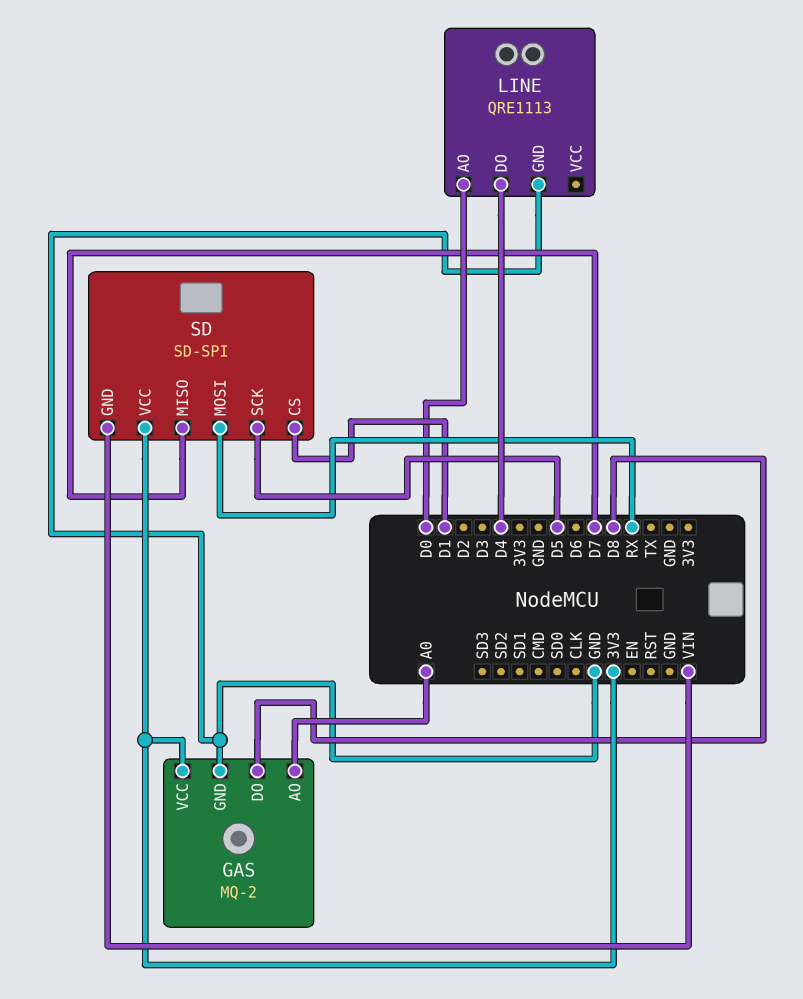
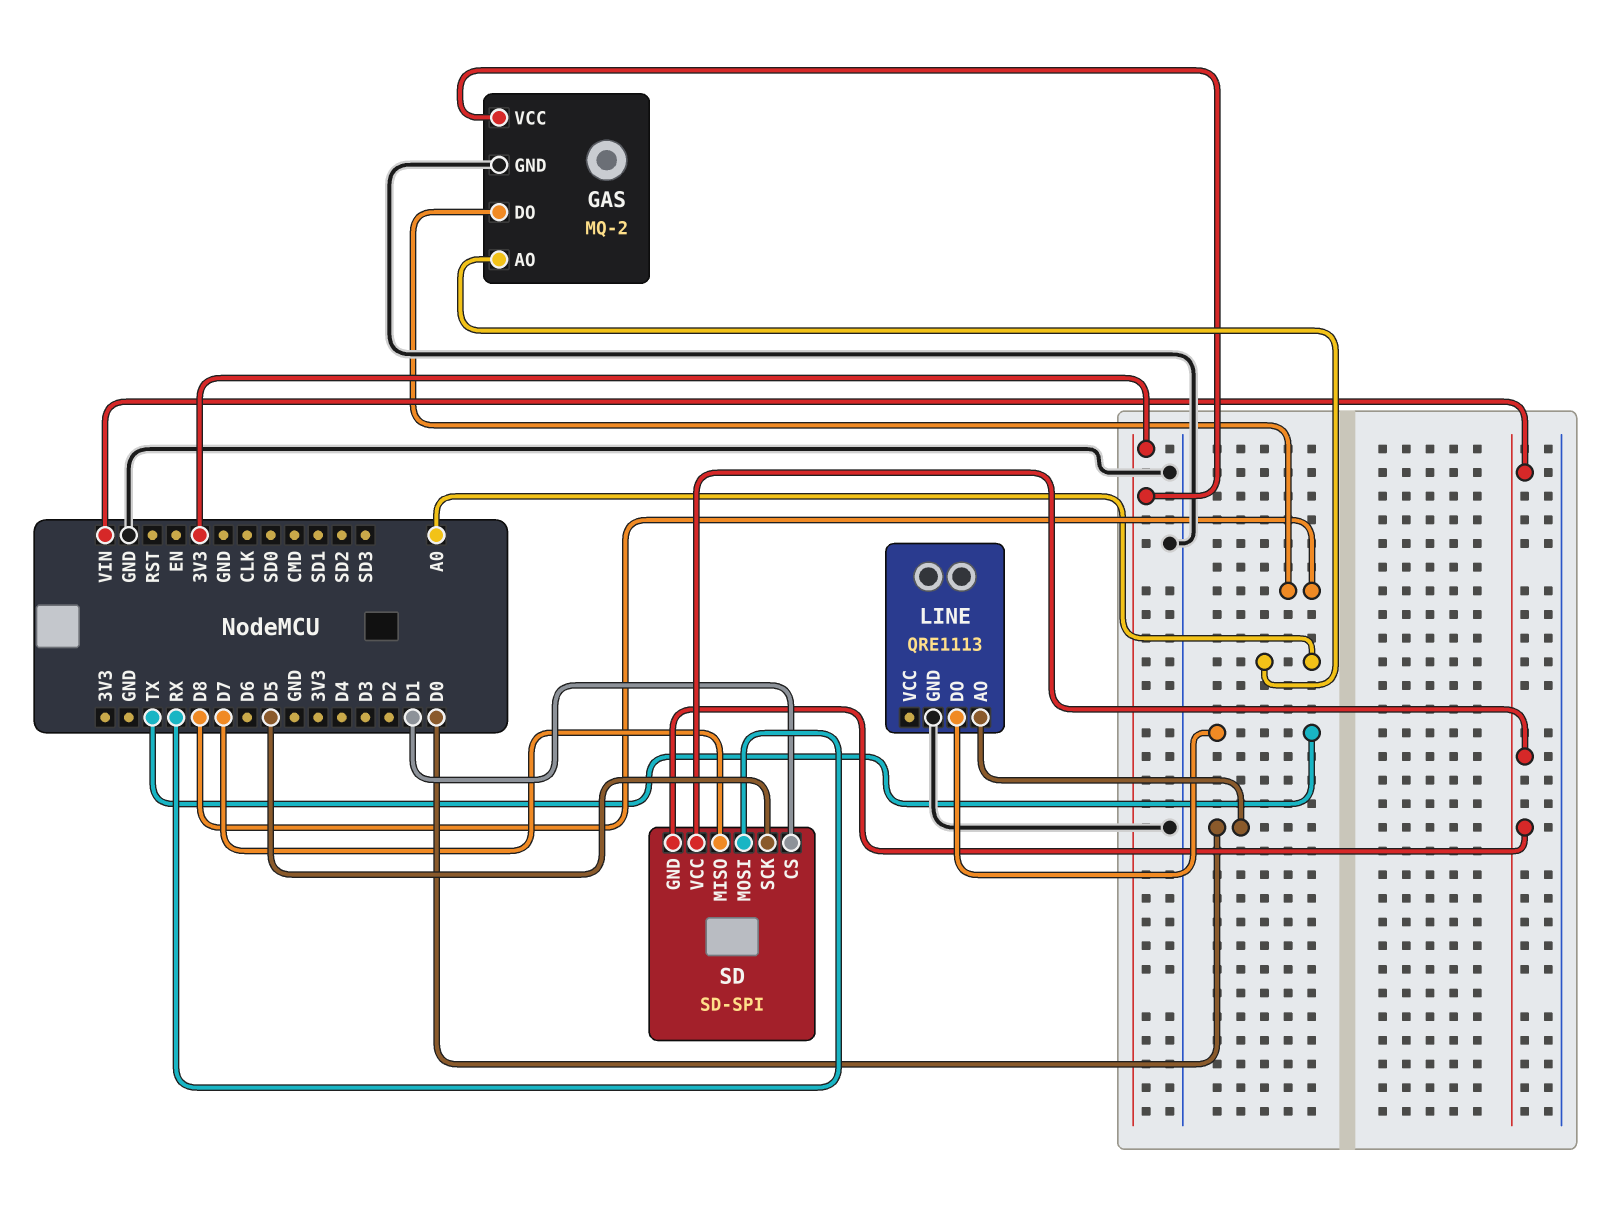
LINE pin DO: D4 -> TX
SD pin VCC: 3V3 -> VIN

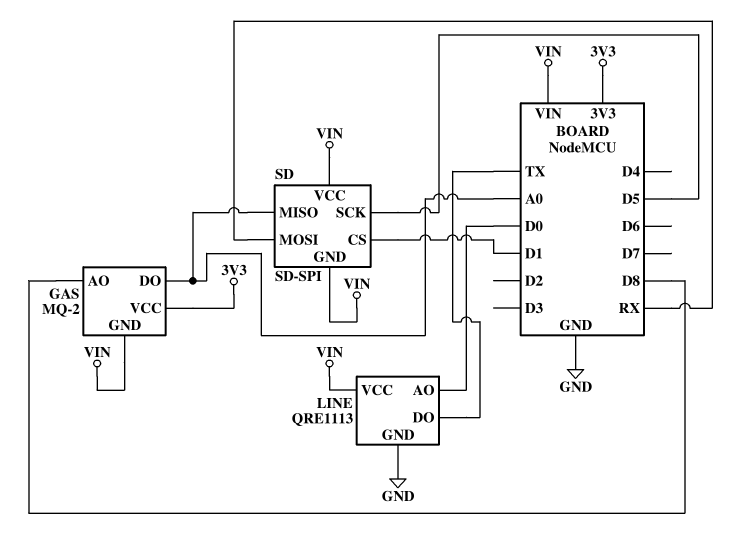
GAS pin AO: A0 -> D8
GAS pin DO: D8 -> A0
GAS pin GND: GND -> VIN
LINE pin VCC: none -> VIN
SD pin MISO: D7 -> A0

